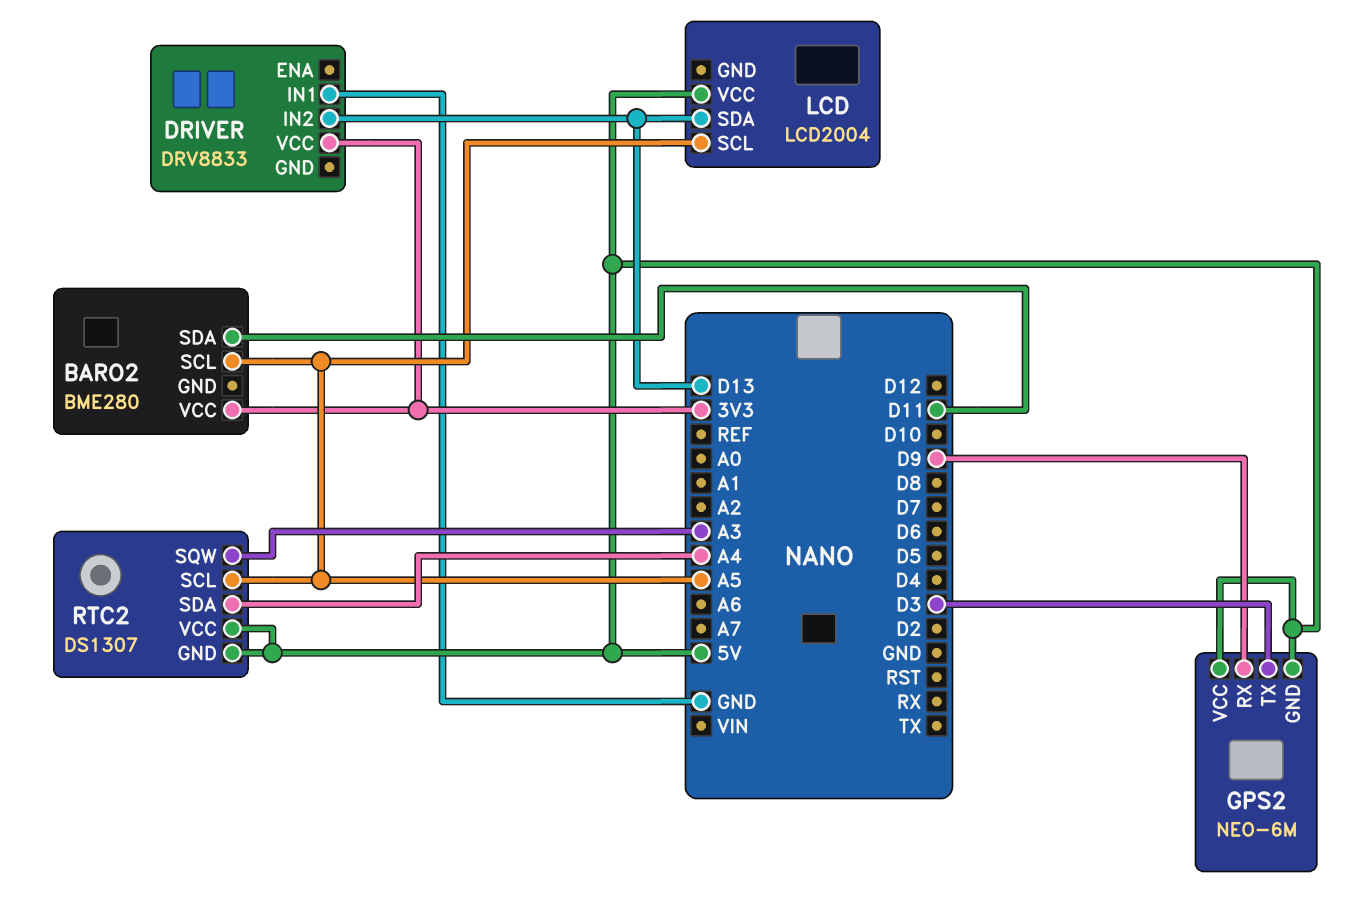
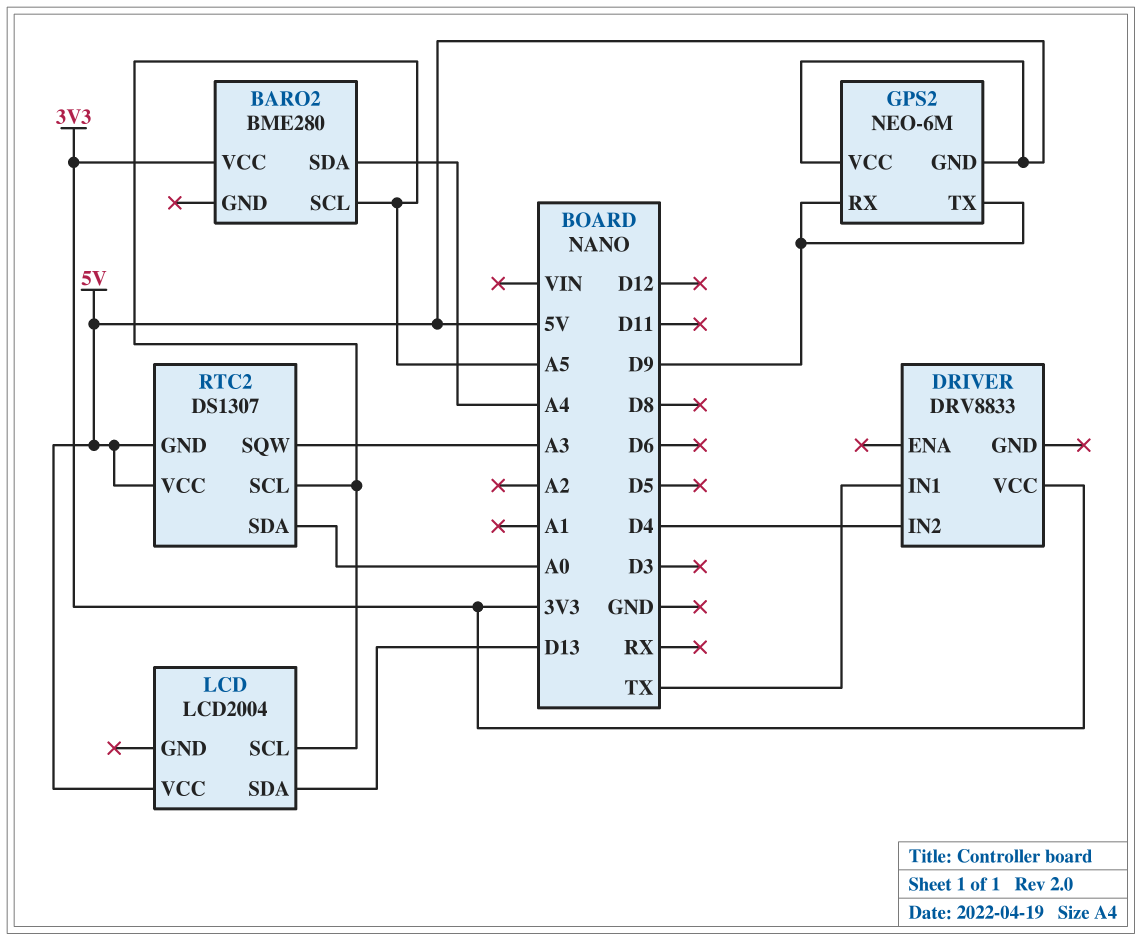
BARO2 pin SDA: D11 -> A4
DRIVER pin IN1: GND -> TX
DRIVER pin IN2: D13 -> D4
GPS2 pin TX: D3 -> D9
RTC2 pin SDA: A4 -> A0

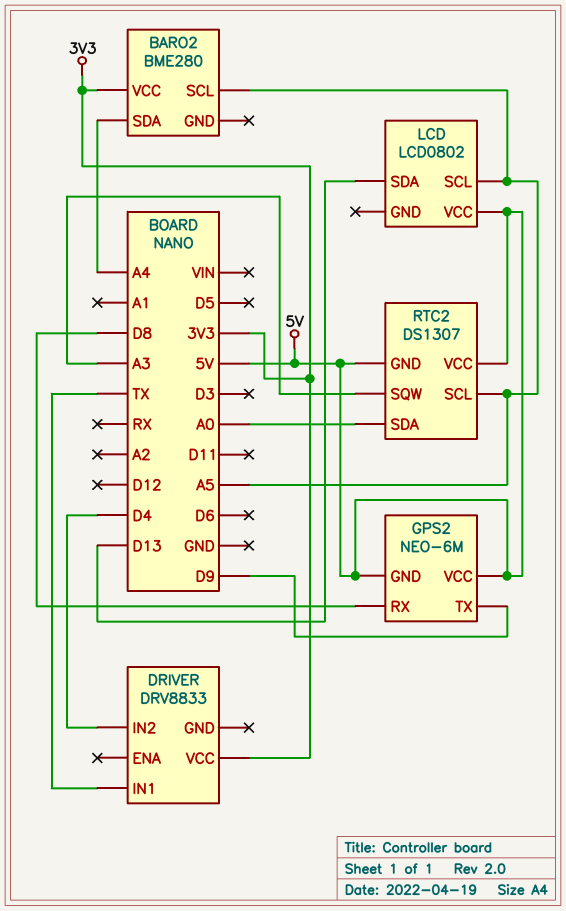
GPS2 pin RX: D9 -> D8
LCD: LCD2004 -> LCD0802

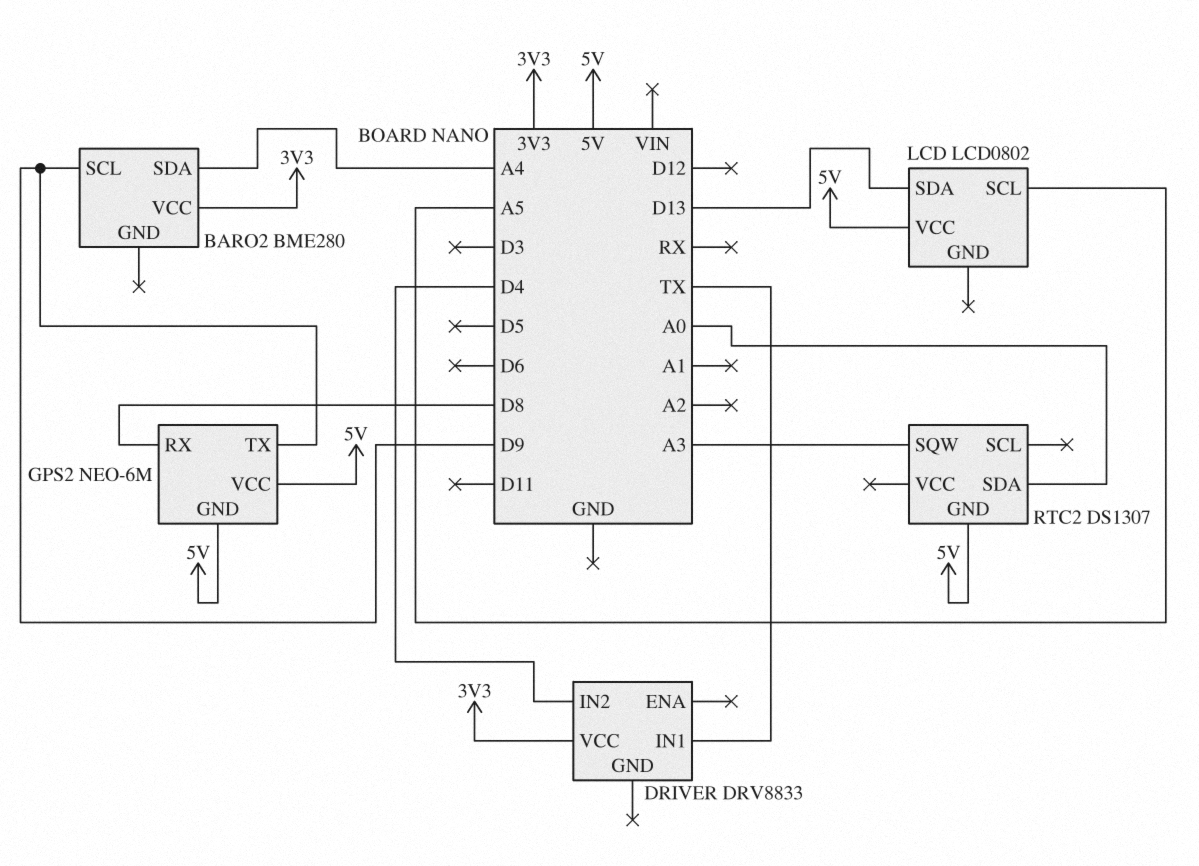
BARO2 pin SCL: A5 -> D9
RTC2 pin SCL: A5 -> none
RTC2 pin VCC: 5V -> none

